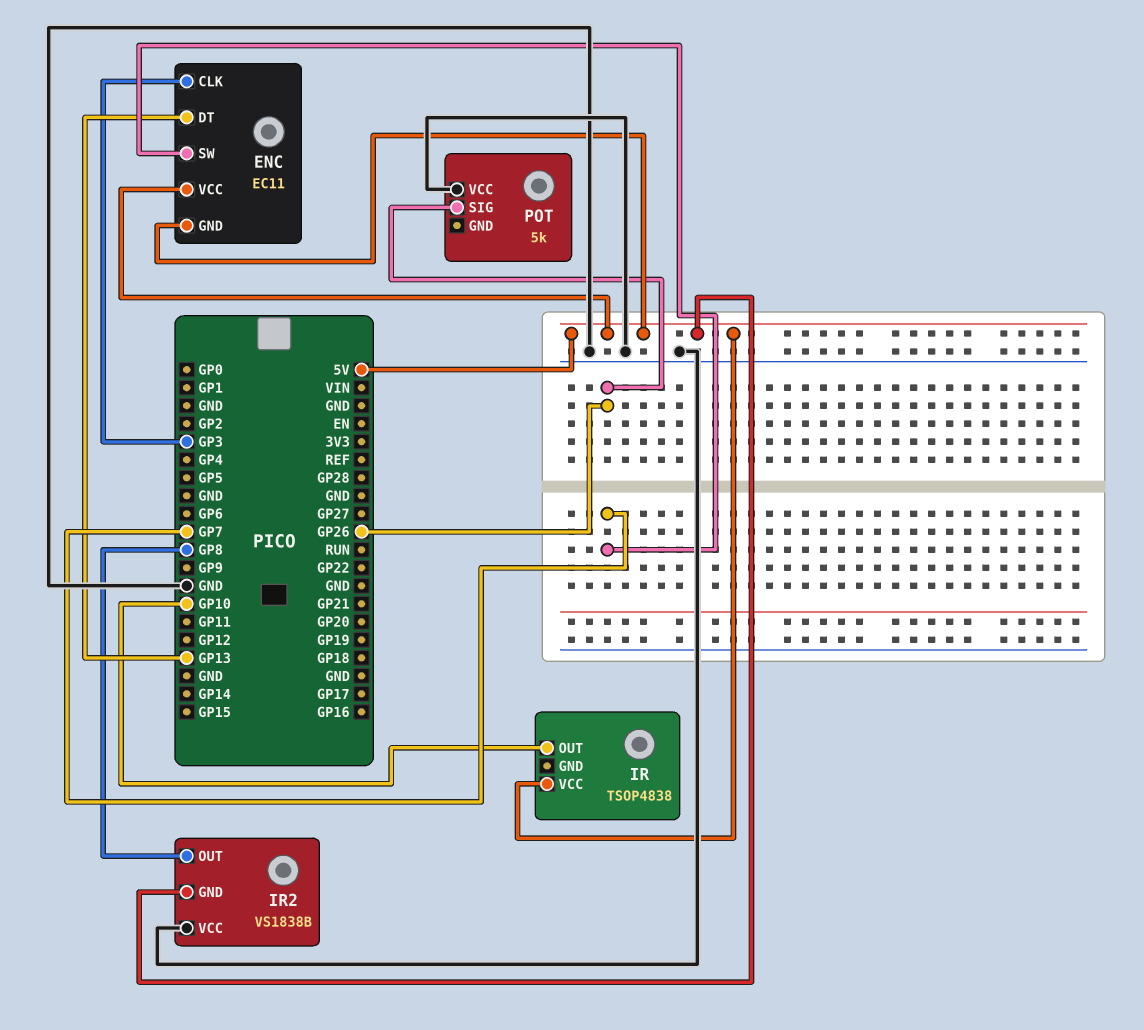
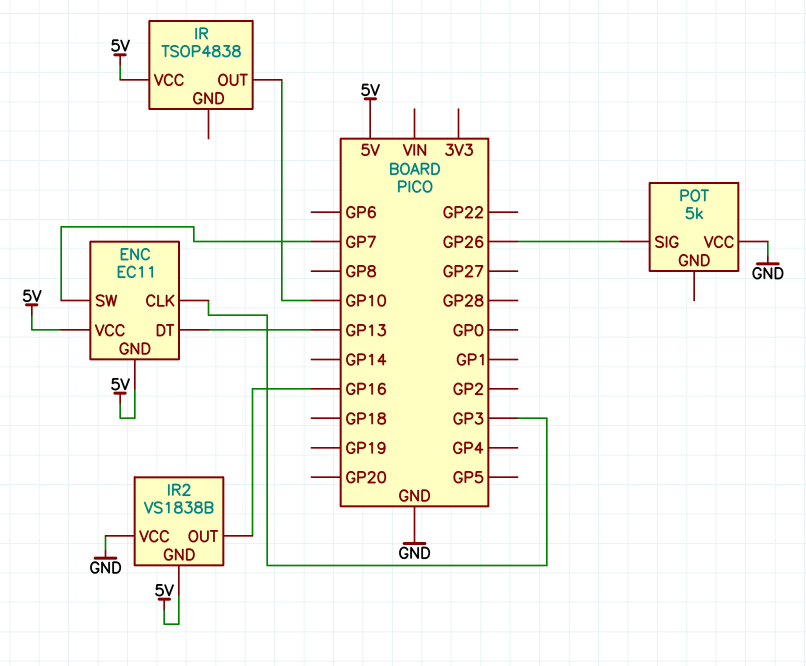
IR2 pin OUT: GP8 -> GP16

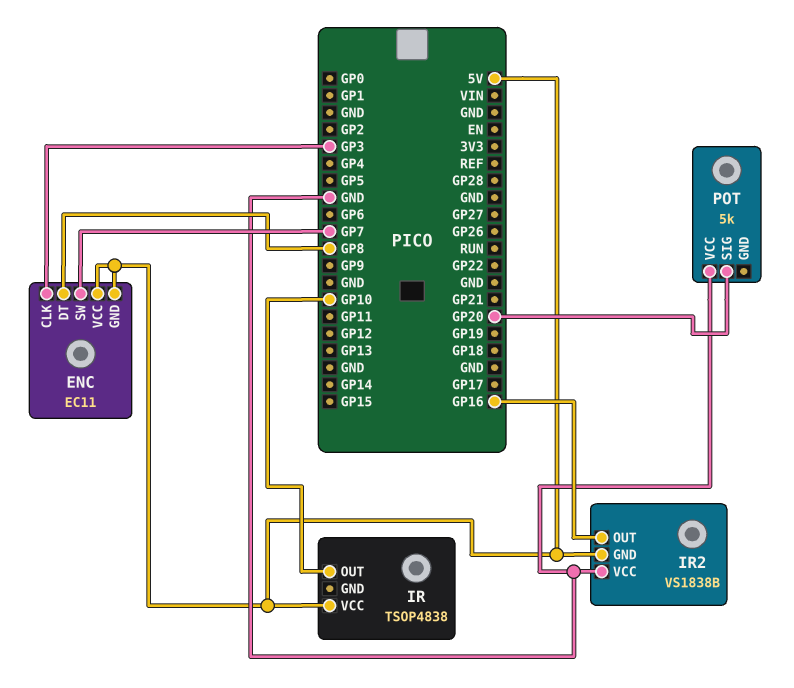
ENC pin DT: GP13 -> GP8
POT pin SIG: GP26 -> GP20

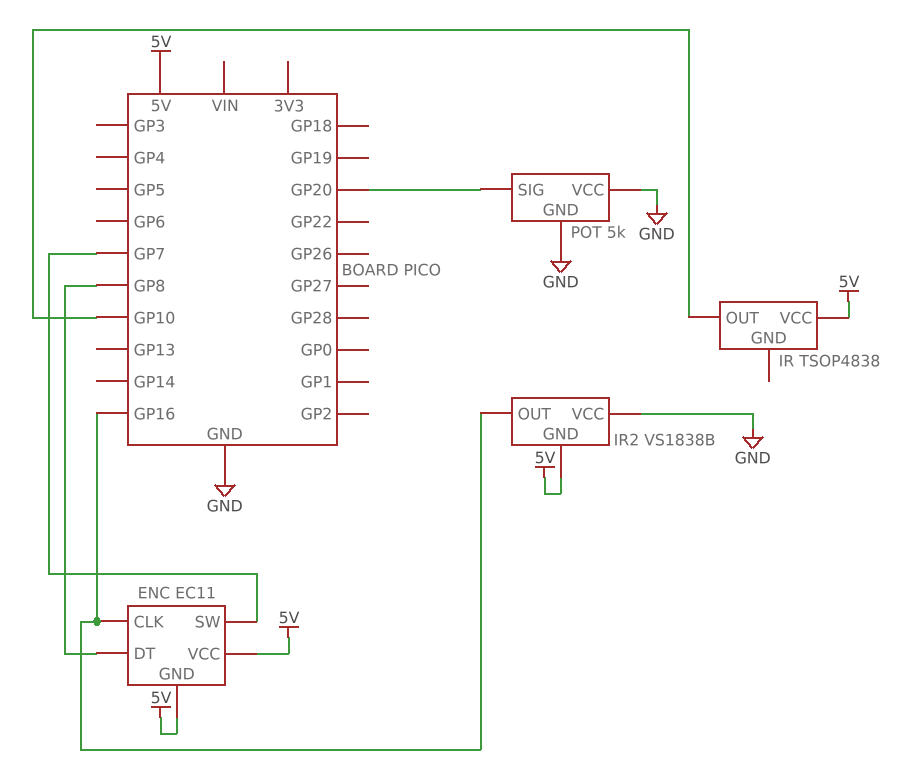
ENC pin CLK: GP3 -> GP16
POT pin GND: none -> GND

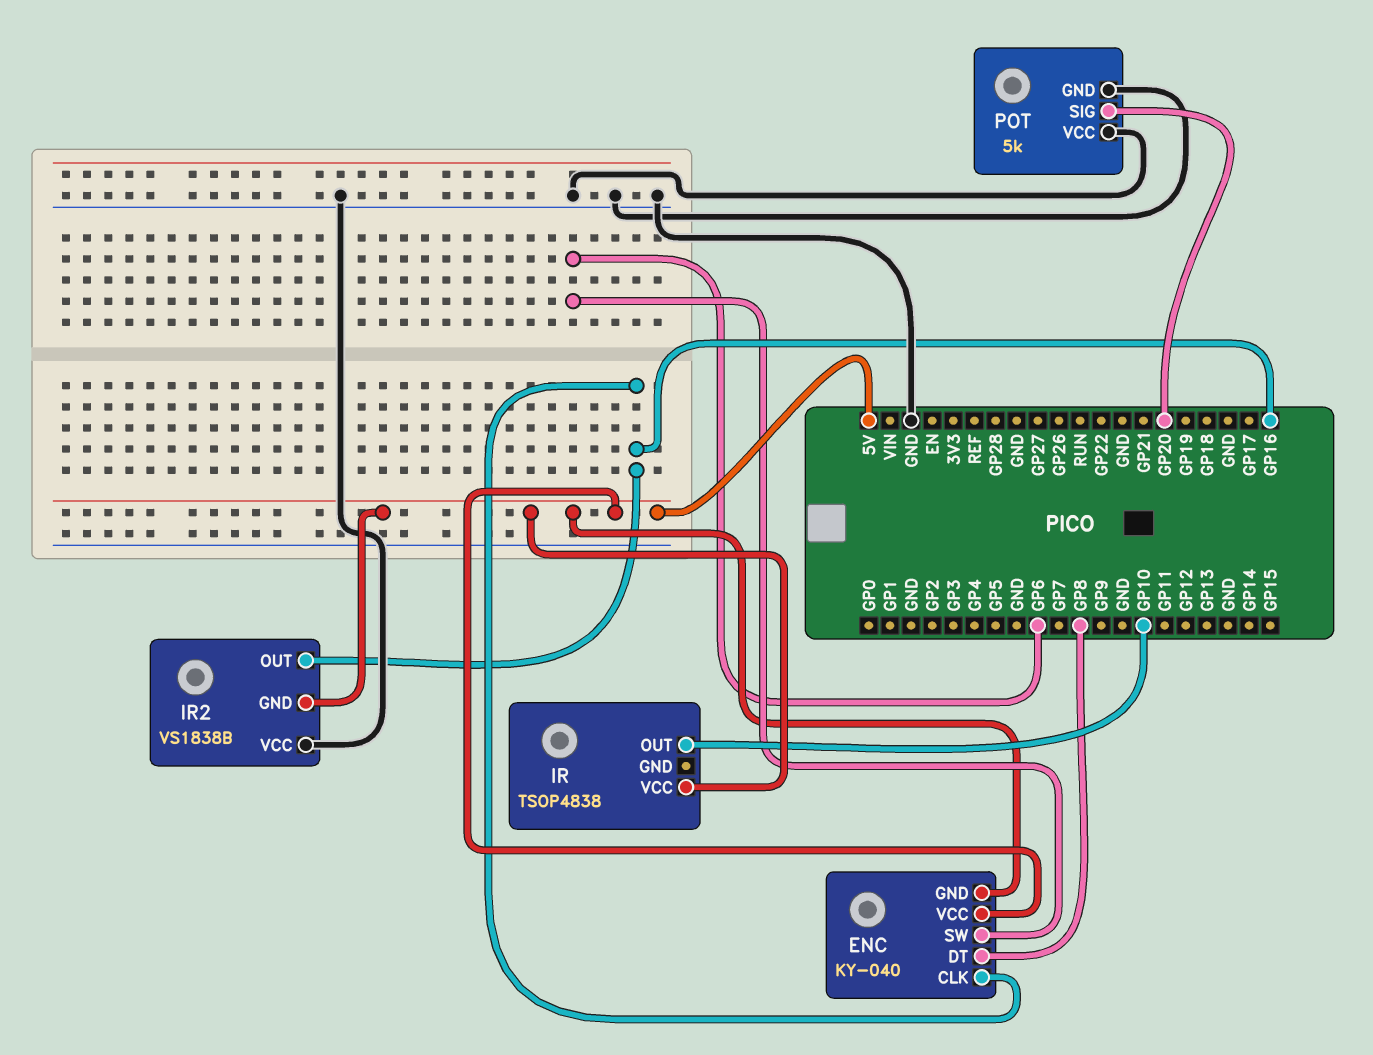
ENC: EC11 -> KY-040
ENC pin SW: GP7 -> GP6

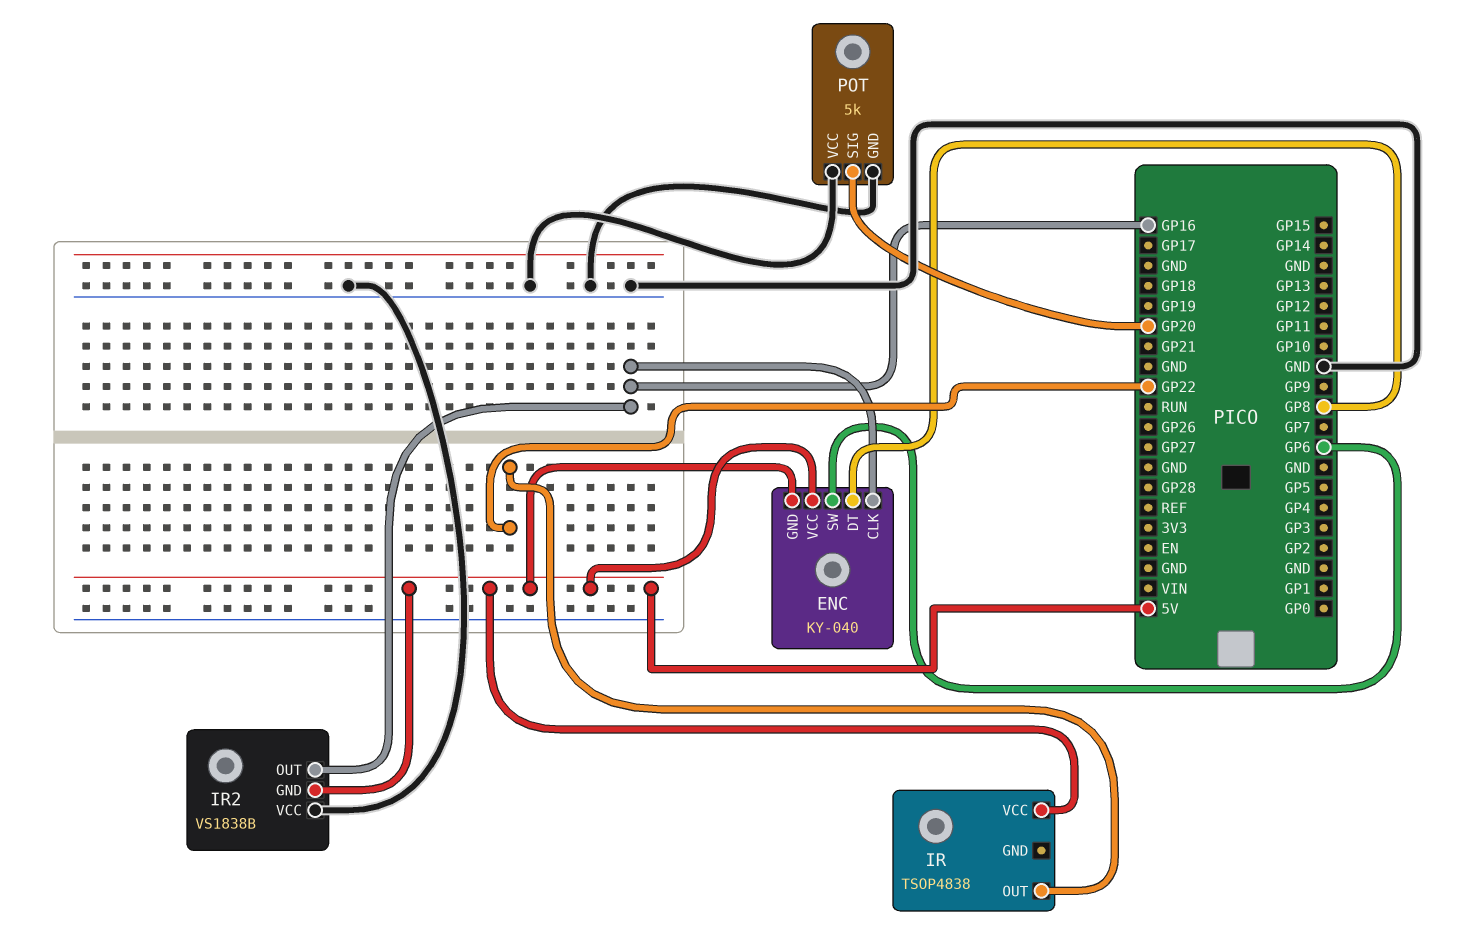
IR pin OUT: GP10 -> GP22

